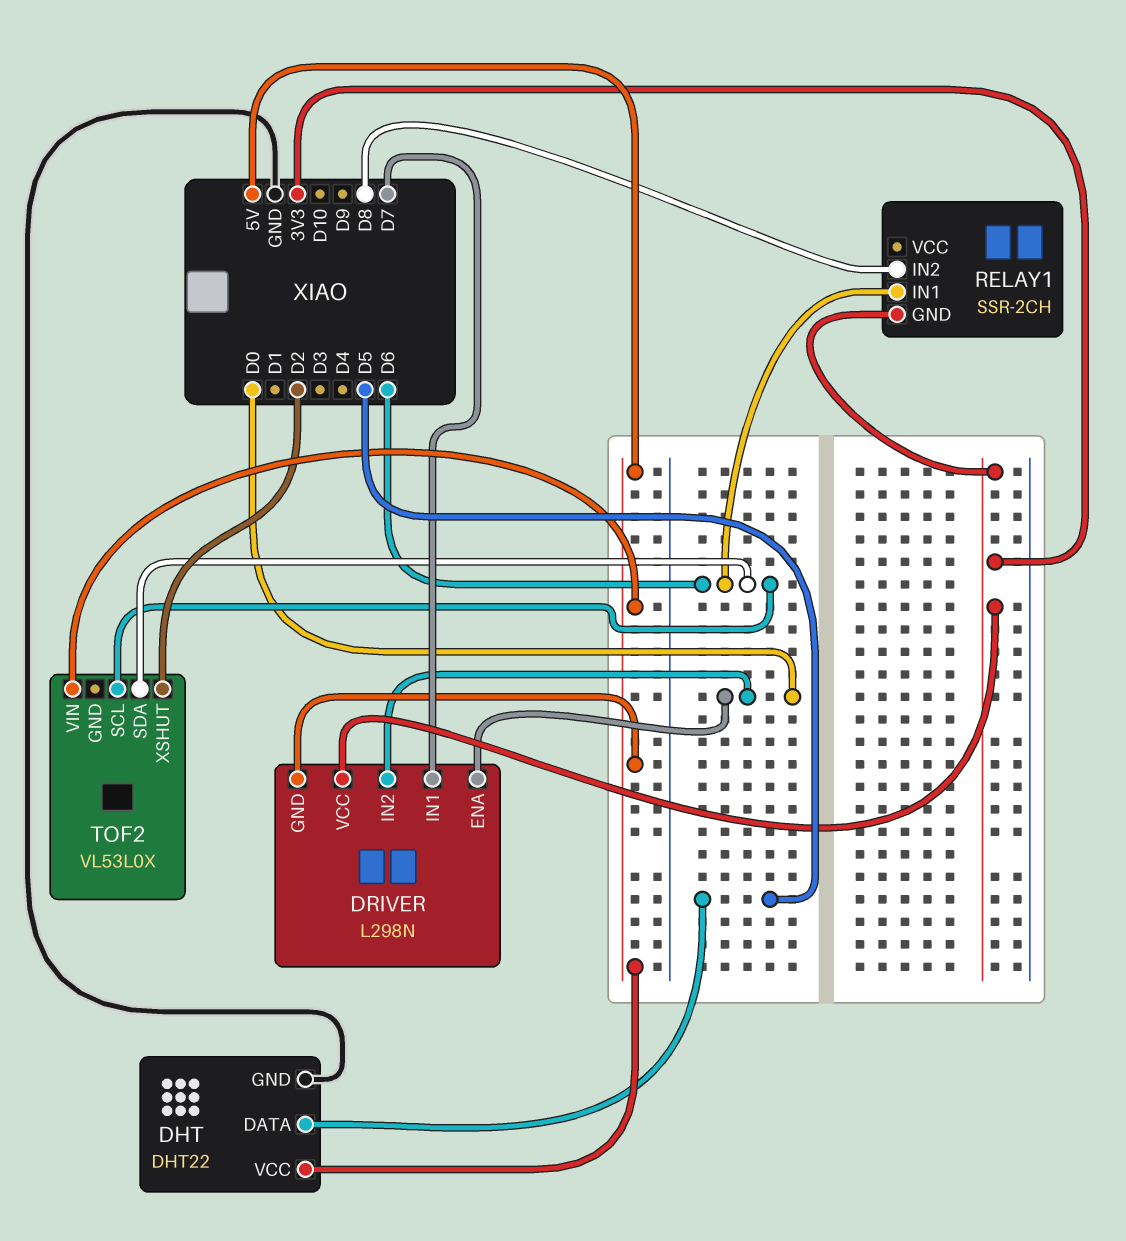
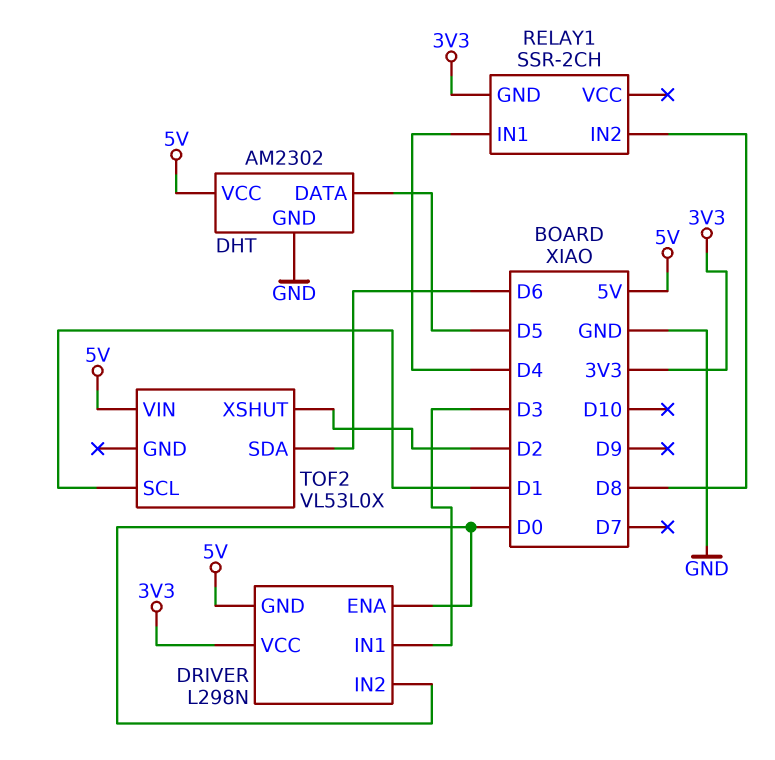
DHT: DHT22 -> AM2302
DRIVER pin IN1: D7 -> D3
RELAY1 pin IN1: D6 -> D4
TOF2 pin SCL: D6 -> D1

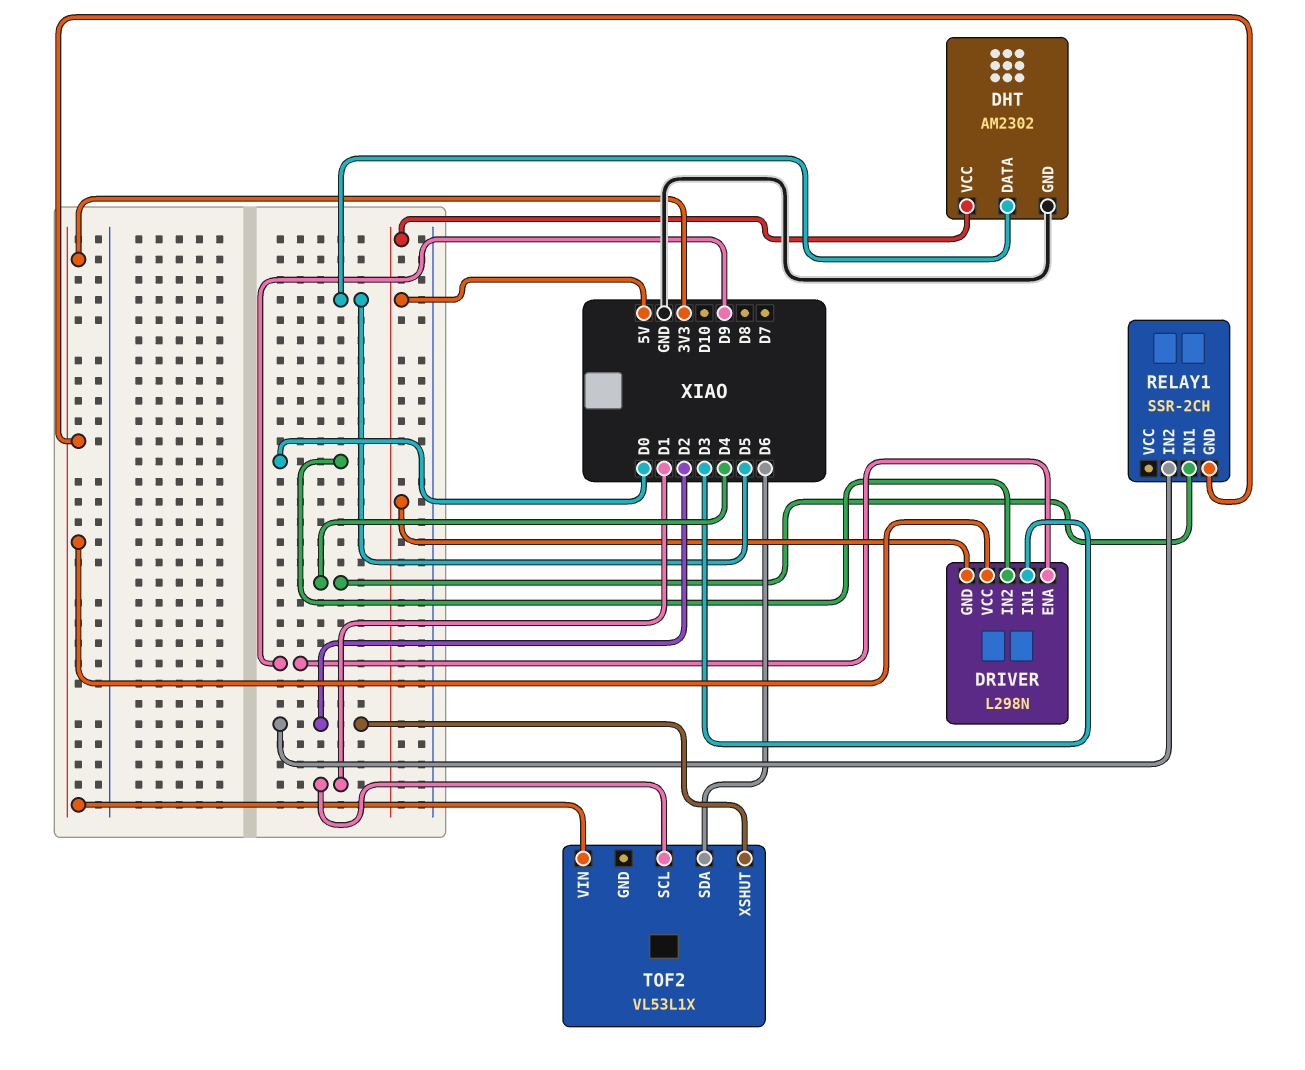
DRIVER pin ENA: D0 -> D9
RELAY1 pin IN2: D8 -> D2
TOF2: VL53L0X -> VL53L1X
TOF2 pin VIN: 5V -> 3V3

